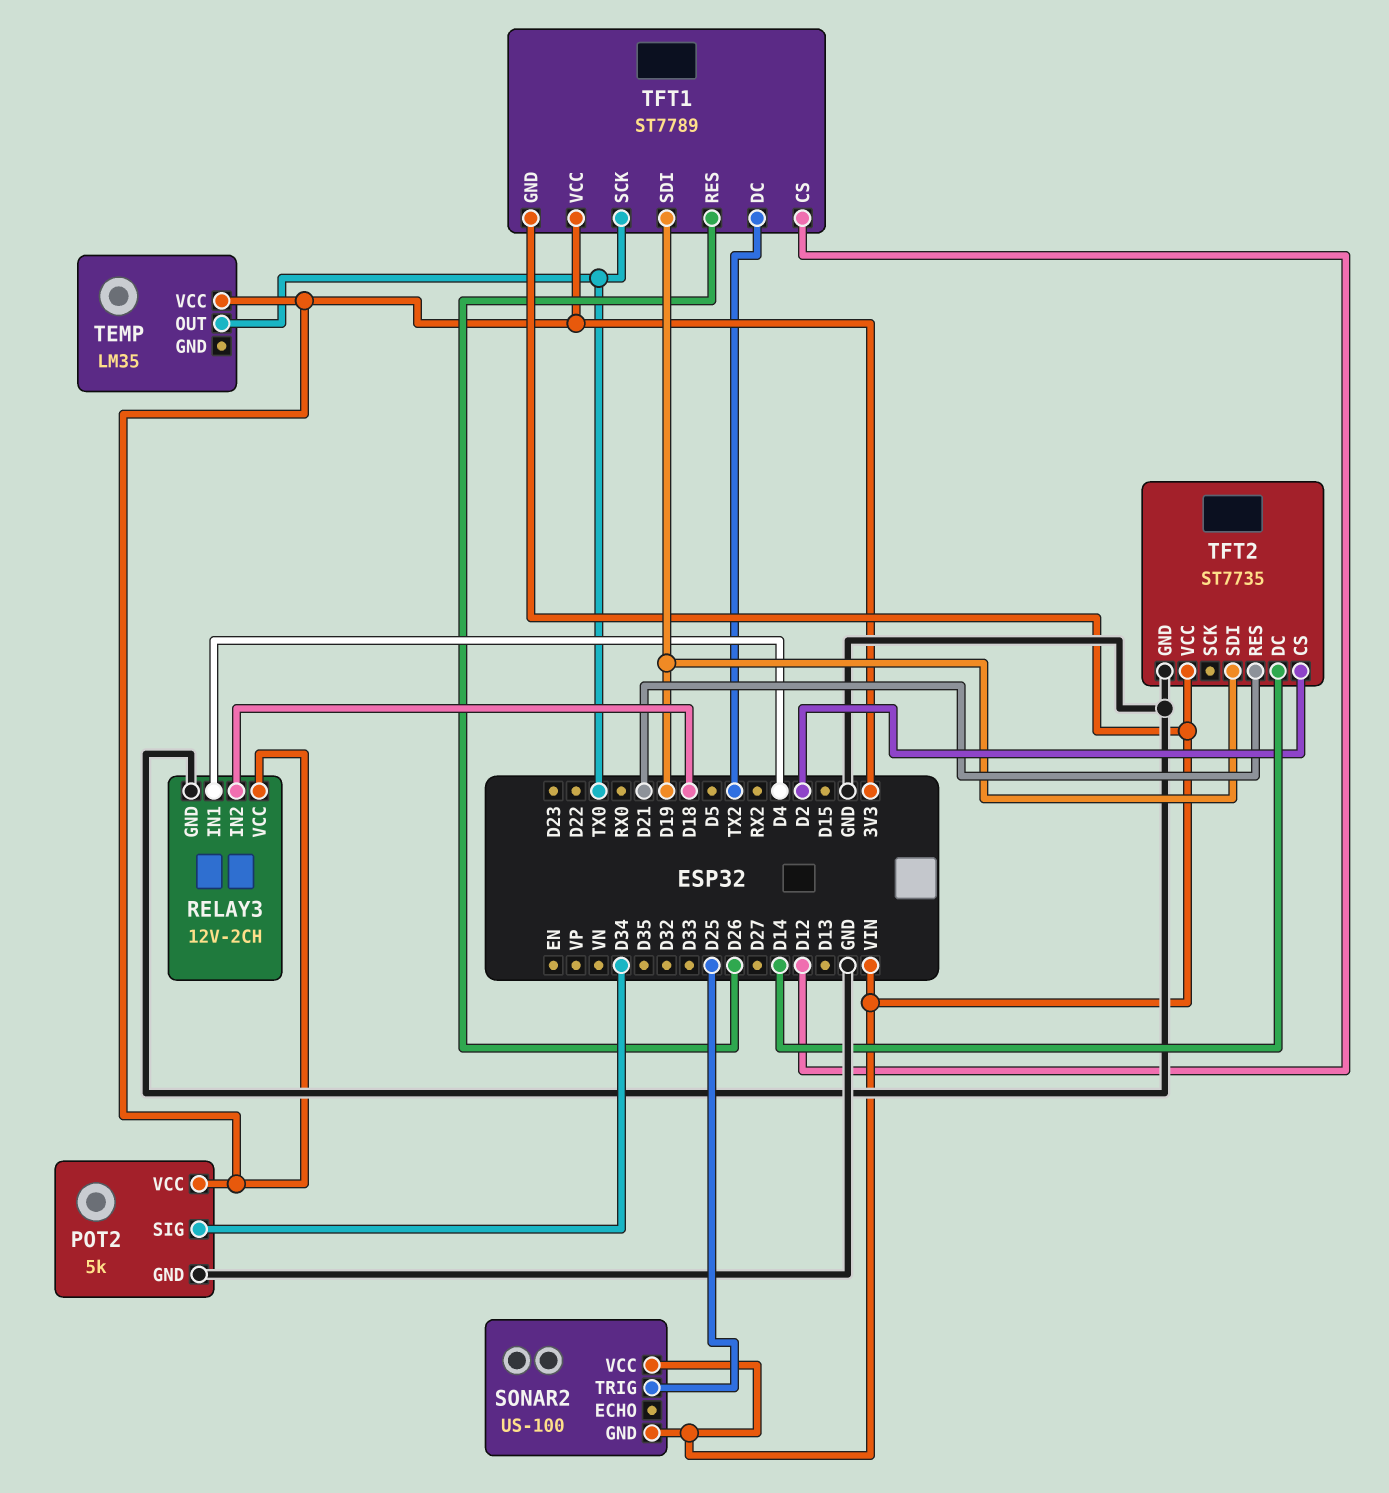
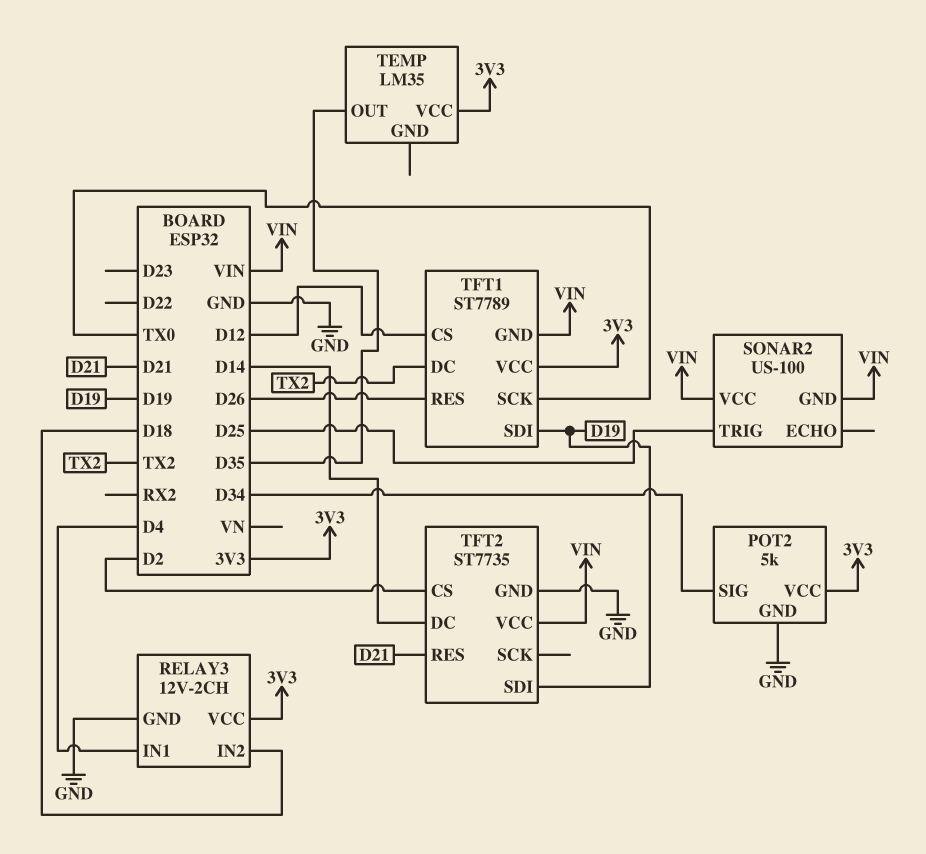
TEMP pin OUT: TX0 -> D35

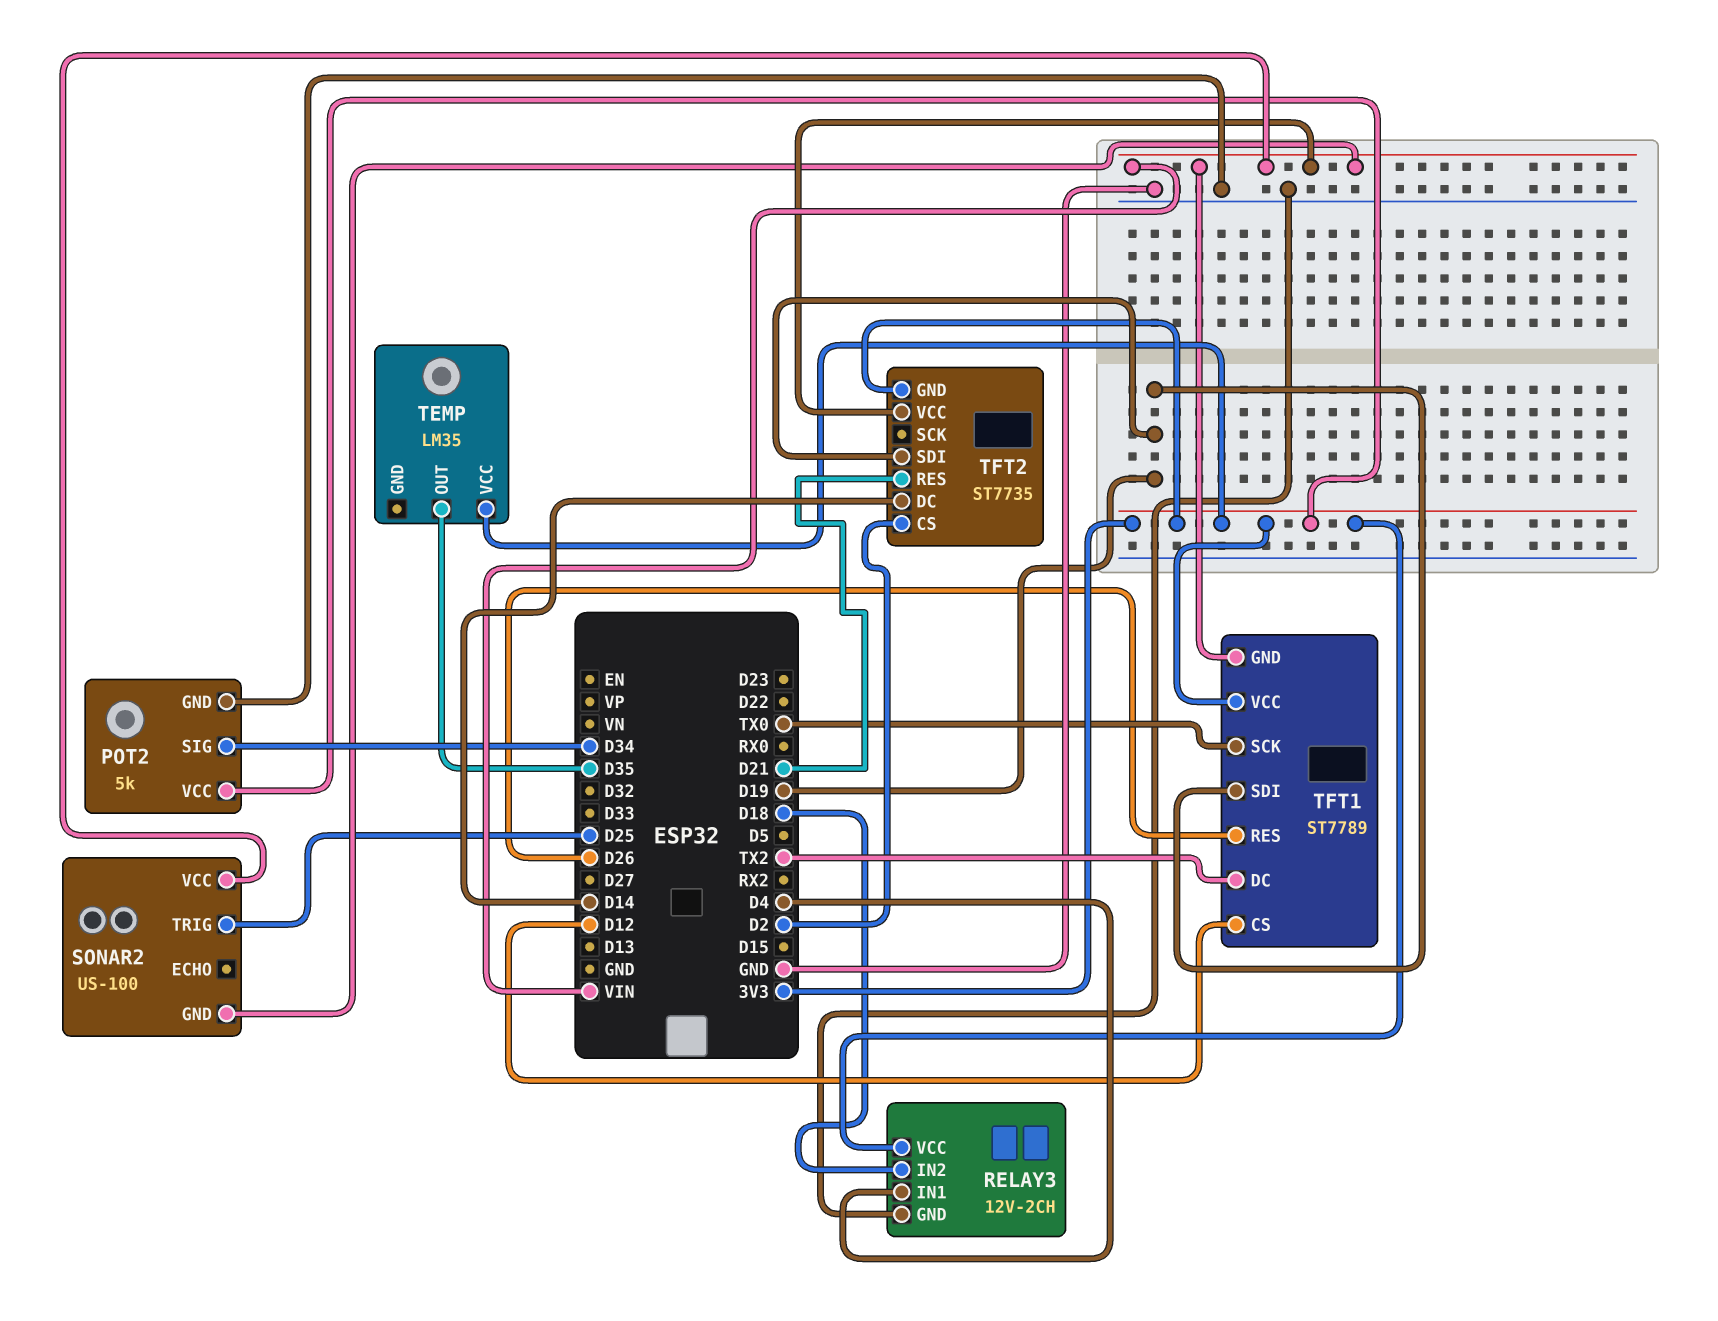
TFT2 pin GND: GND -> 3V3

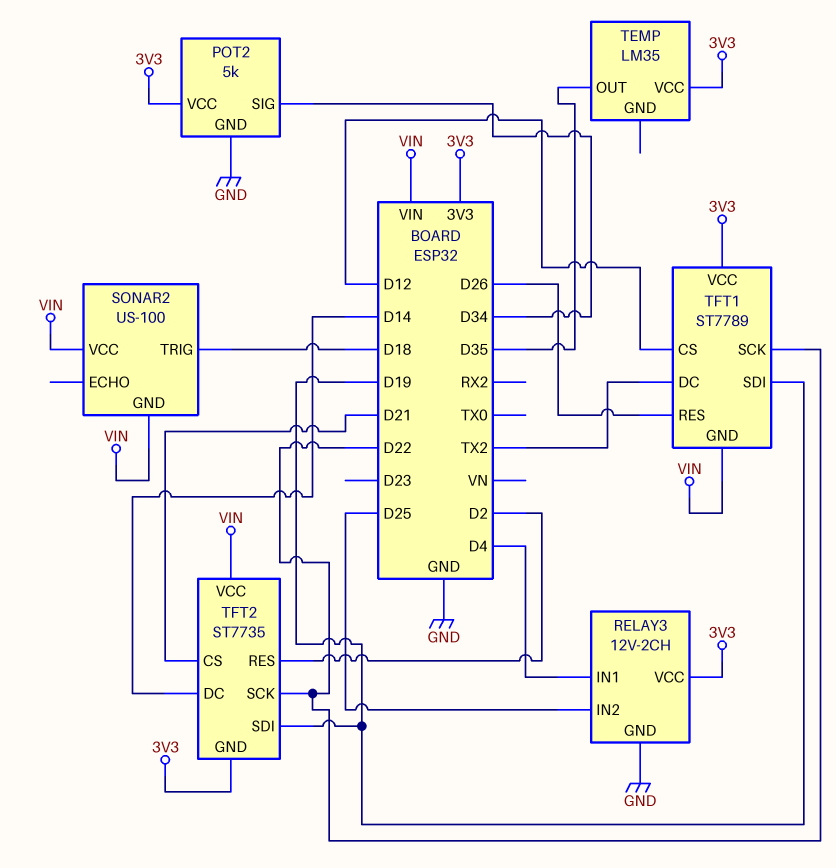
RELAY3 pin IN2: D18 -> D25
SONAR2 pin TRIG: D25 -> D18
TFT1 pin SCK: TX0 -> D22
TFT2 pin CS: D2 -> D21
TFT2 pin RES: D21 -> D2
TFT2 pin SCK: none -> D22

